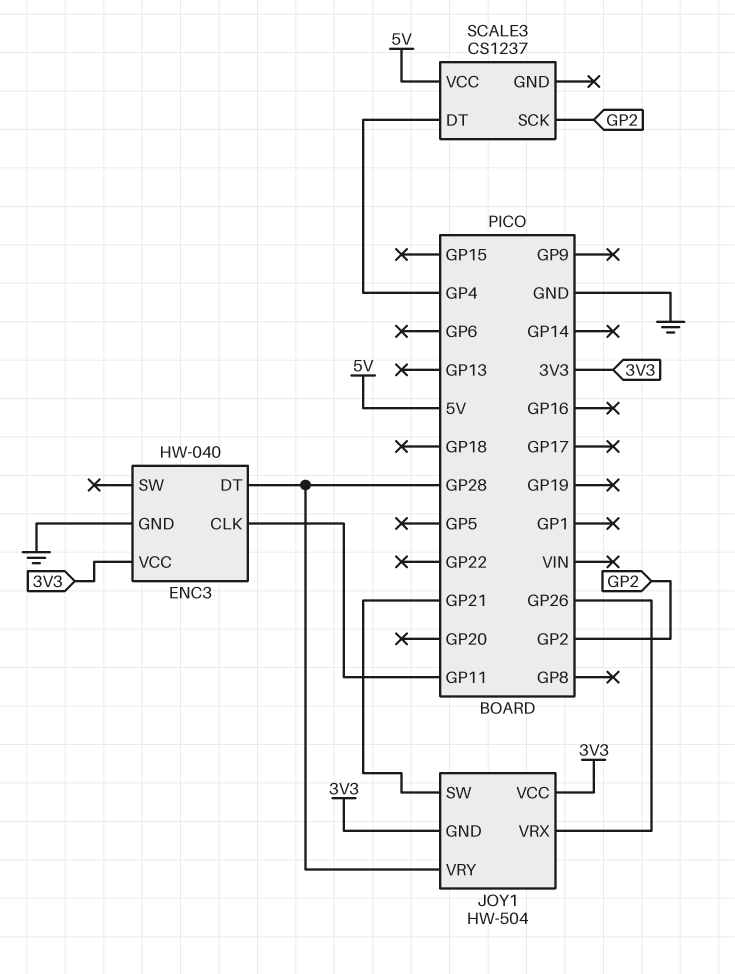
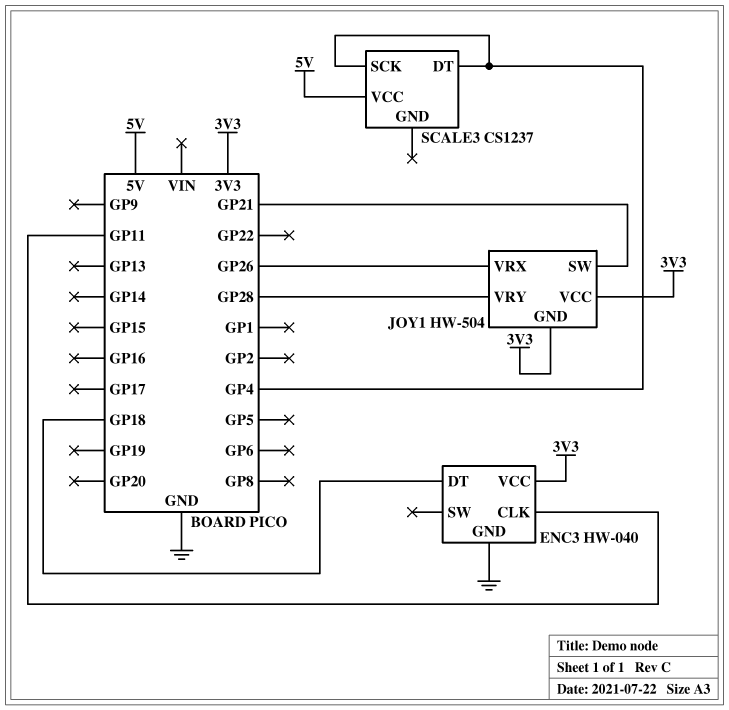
ENC3 pin DT: GP28 -> GP18
SCALE3 pin SCK: GP2 -> GP4

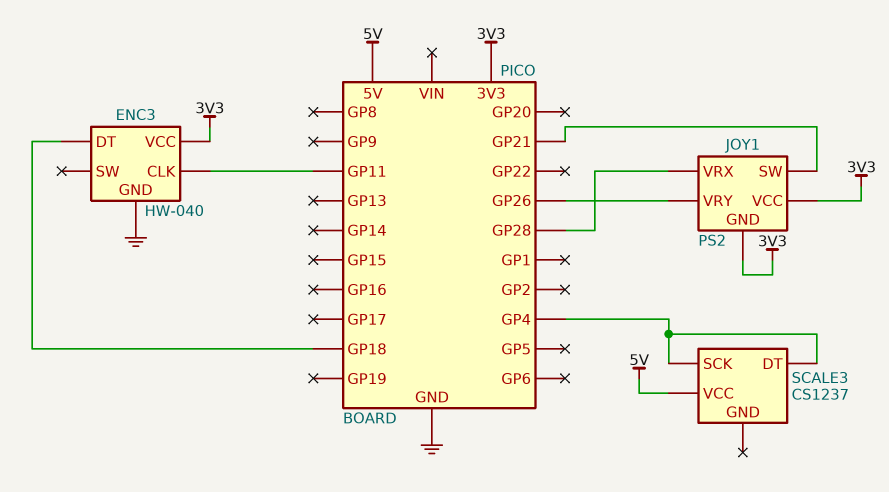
JOY1: HW-504 -> PS2
JOY1 pin VRX: GP26 -> GP28
JOY1 pin VRY: GP28 -> GP26

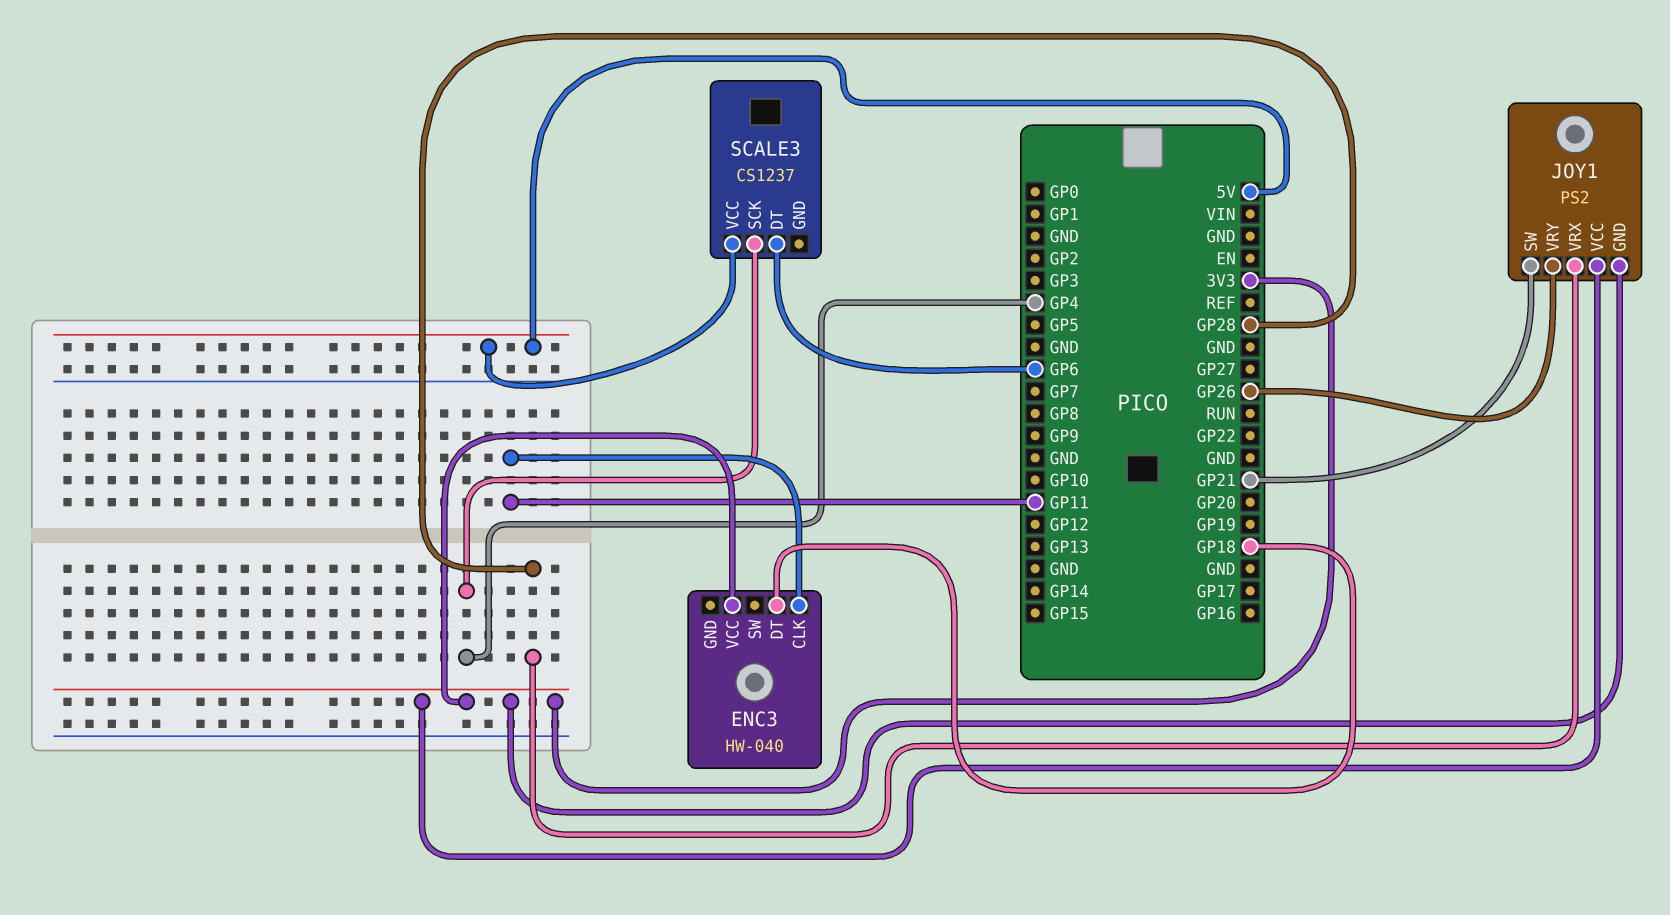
ENC3 pin GND: GND -> none
SCALE3 pin DT: GP4 -> GP6

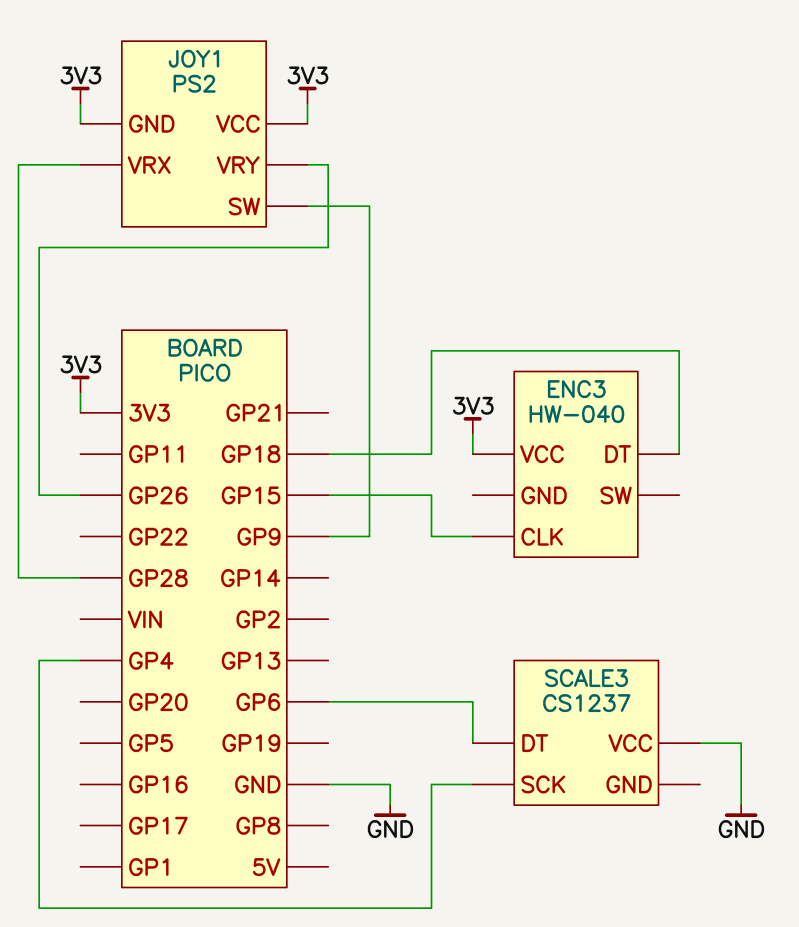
ENC3 pin CLK: GP11 -> GP15
JOY1 pin SW: GP21 -> GP9
SCALE3 pin VCC: 5V -> GND

